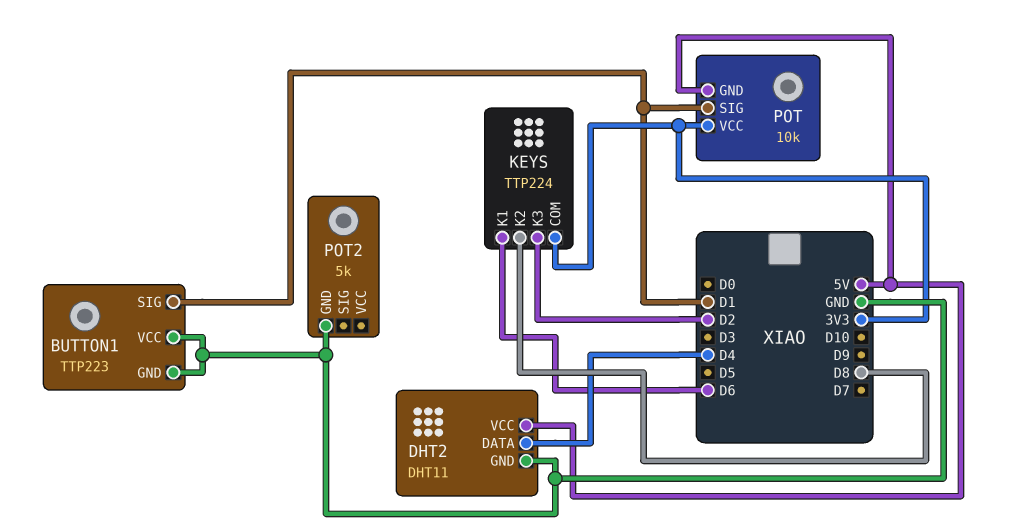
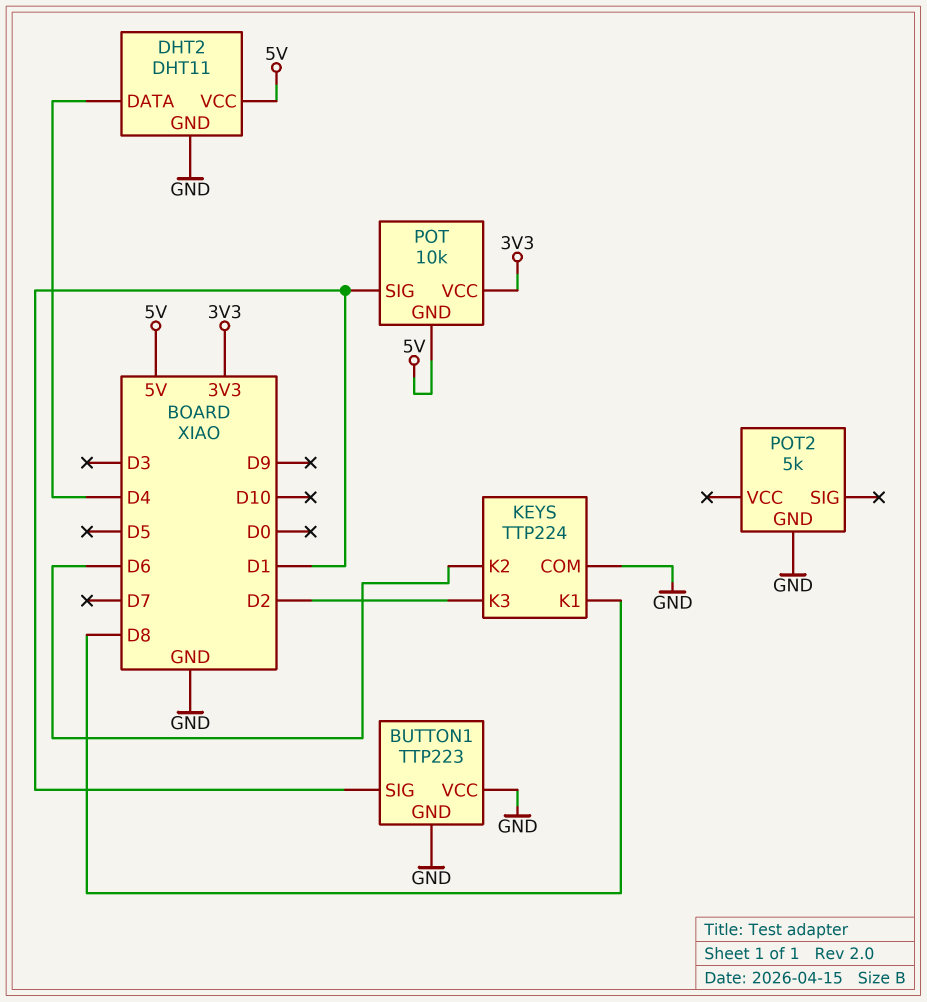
KEYS pin COM: 3V3 -> GND
KEYS pin K1: D6 -> D8
KEYS pin K2: D8 -> D6

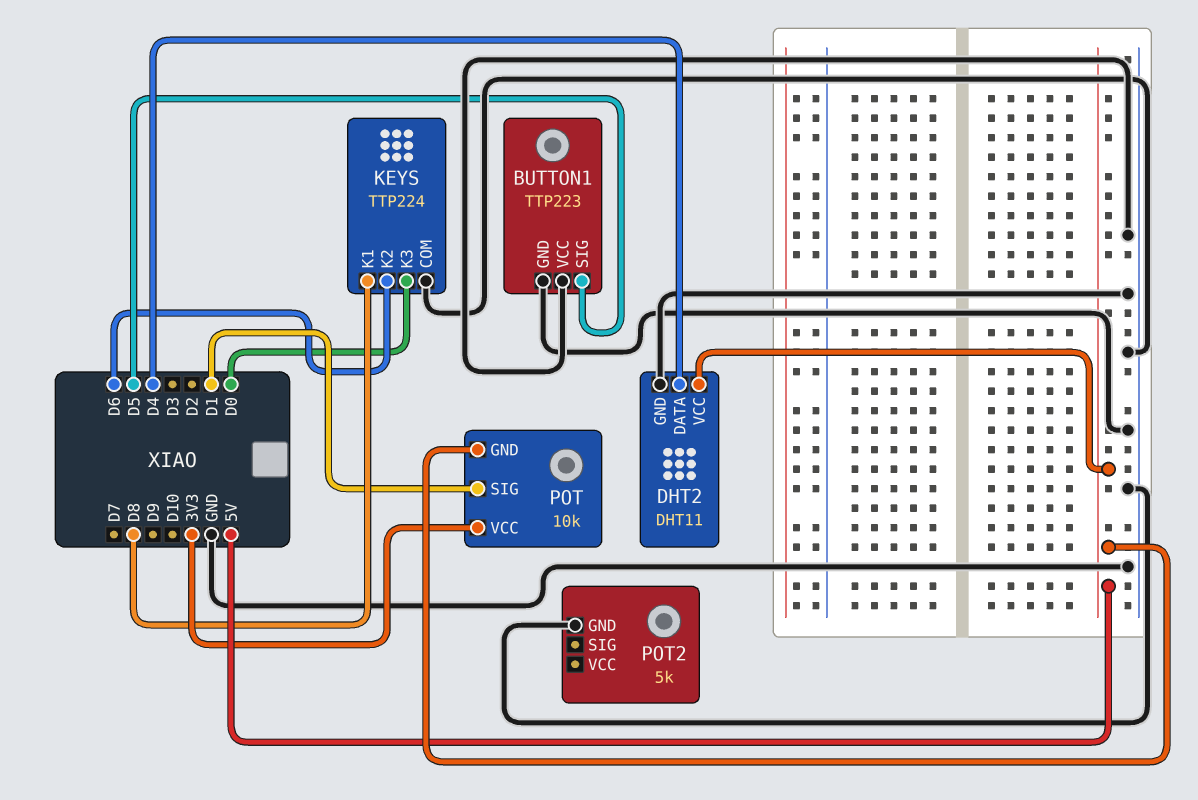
BUTTON1 pin SIG: D1 -> D5
KEYS pin K3: D2 -> D0

